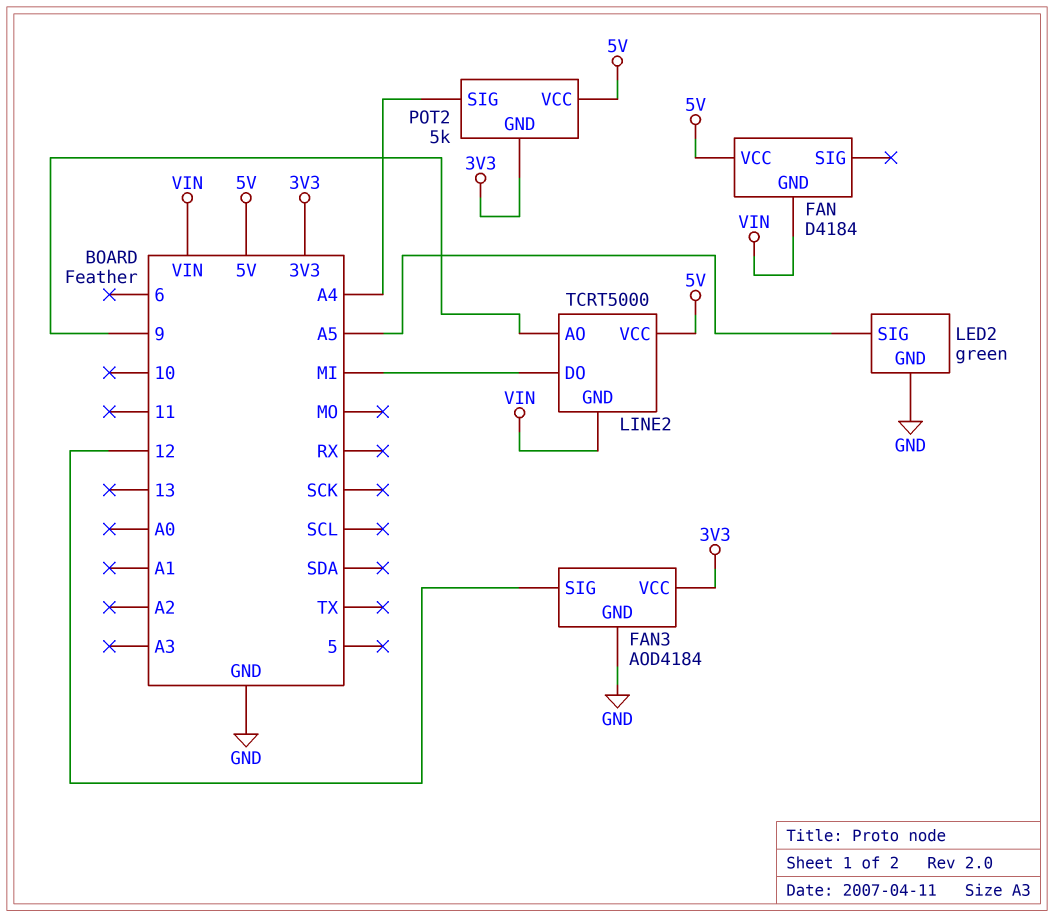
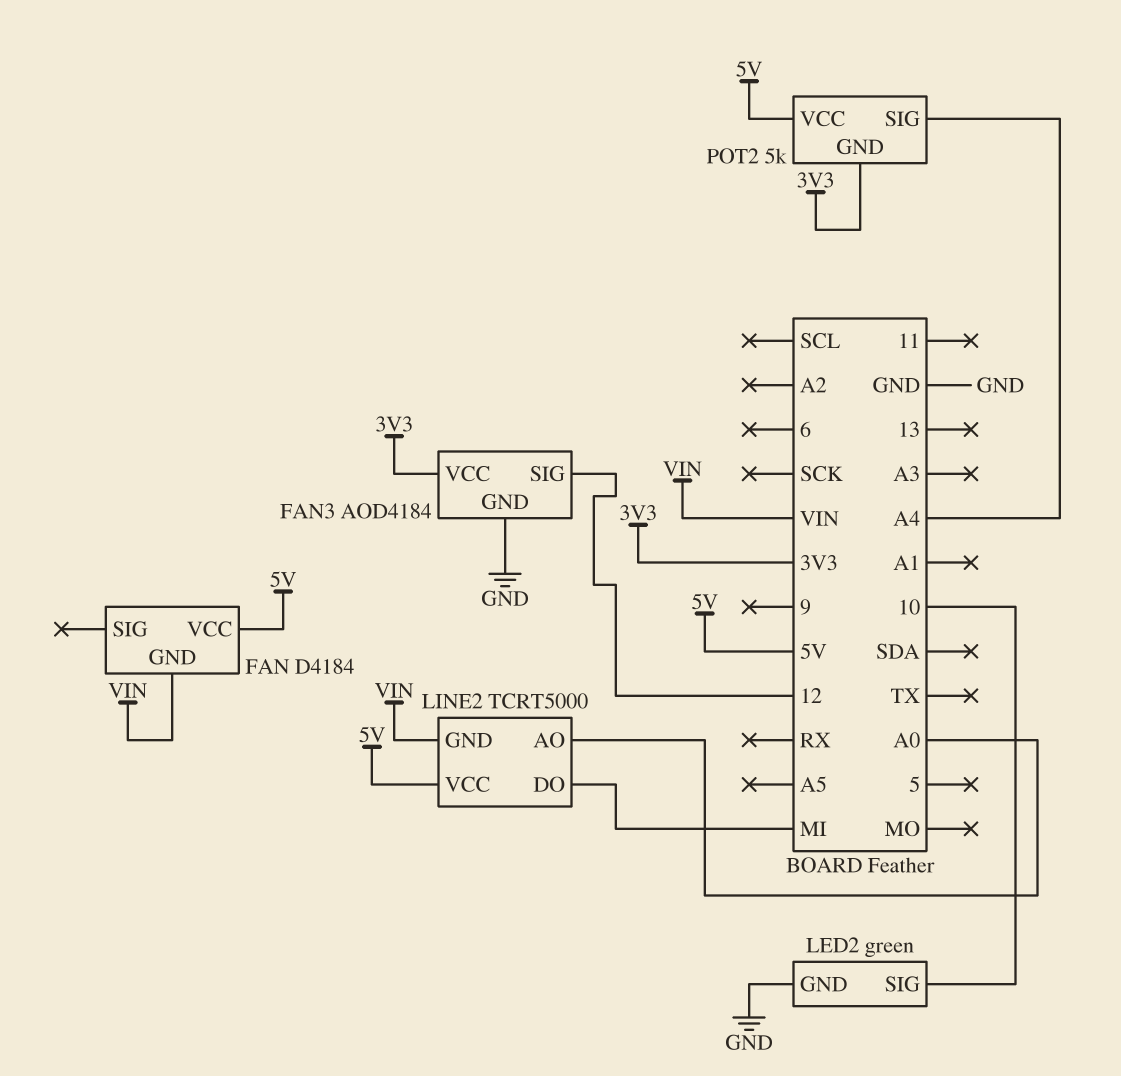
LED2 pin SIG: A5 -> 10
LINE2 pin AO: 9 -> A0

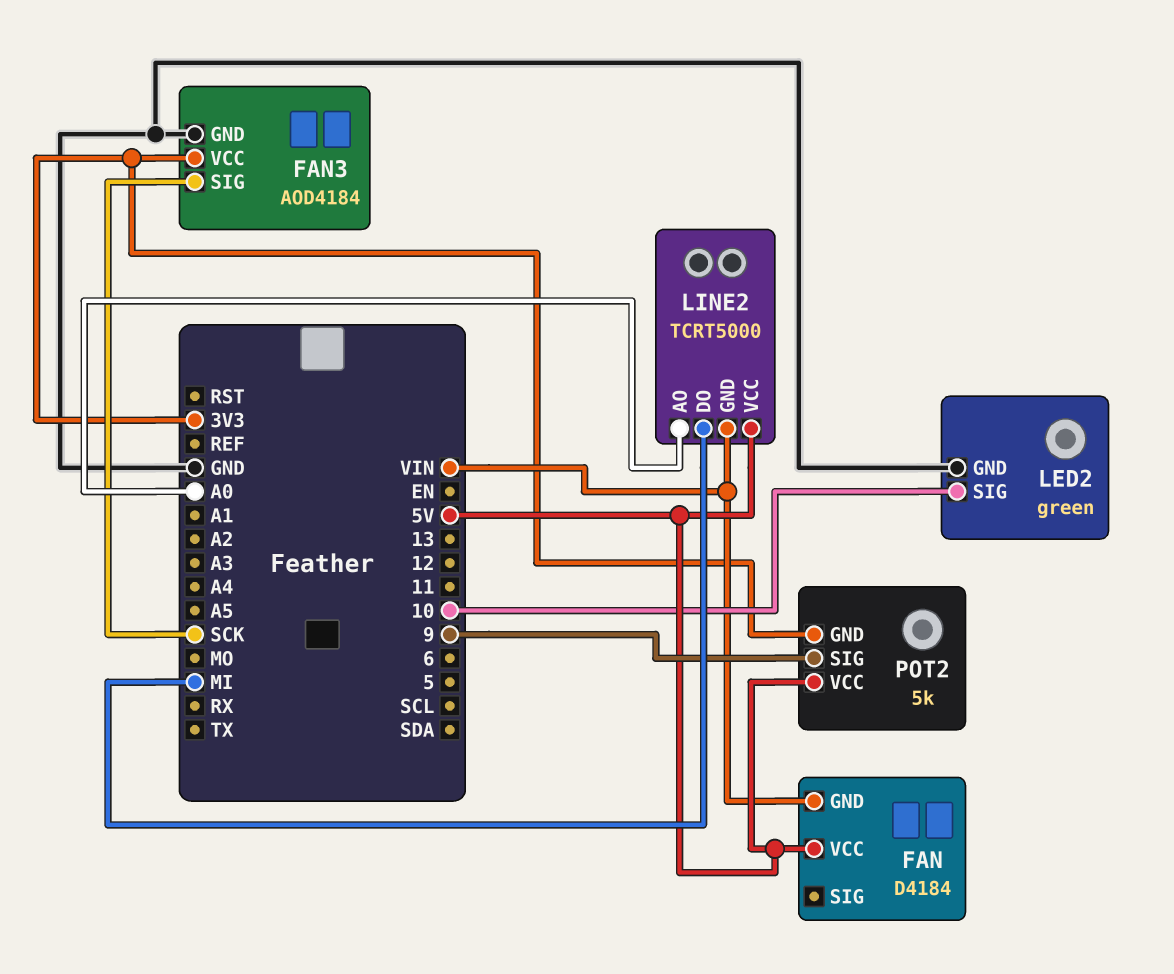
FAN3 pin SIG: 12 -> SCK
POT2 pin SIG: A4 -> 9

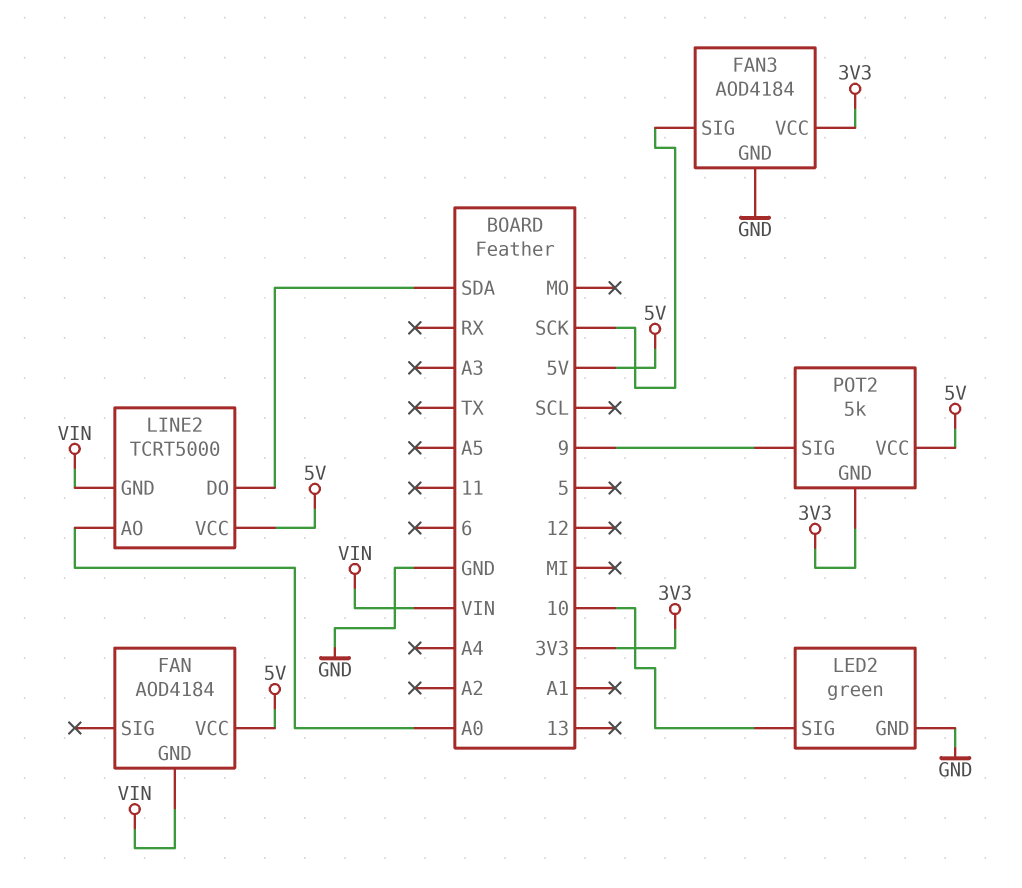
FAN: D4184 -> AOD4184
LINE2 pin DO: MI -> SDA

